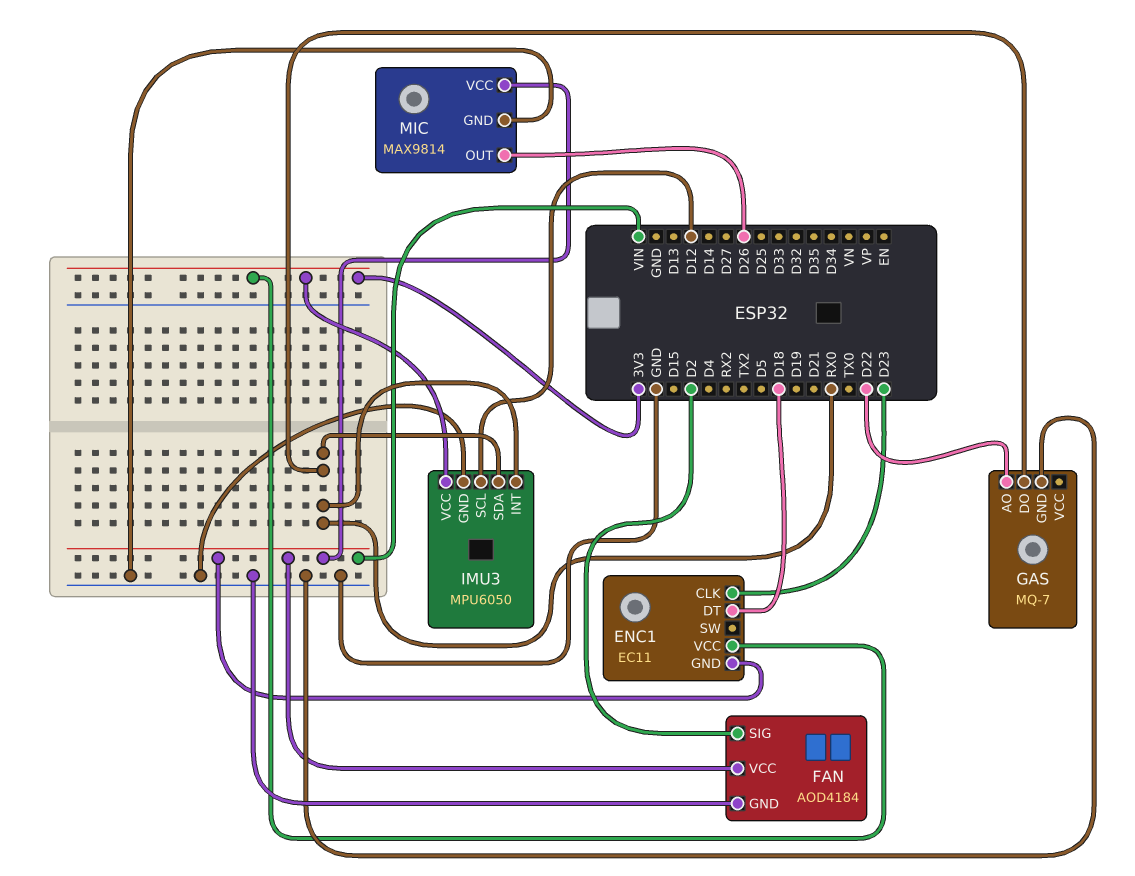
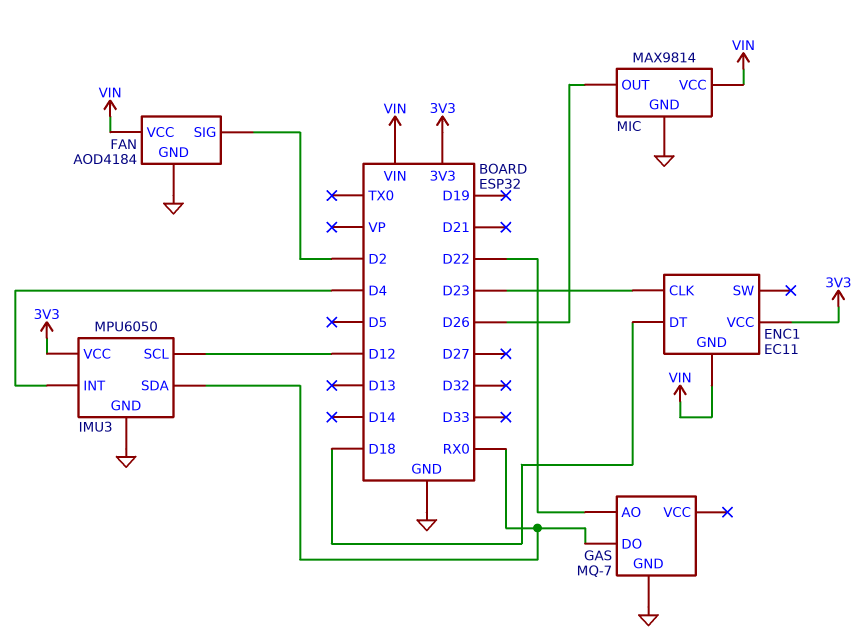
IMU3 pin INT: RX0 -> D4

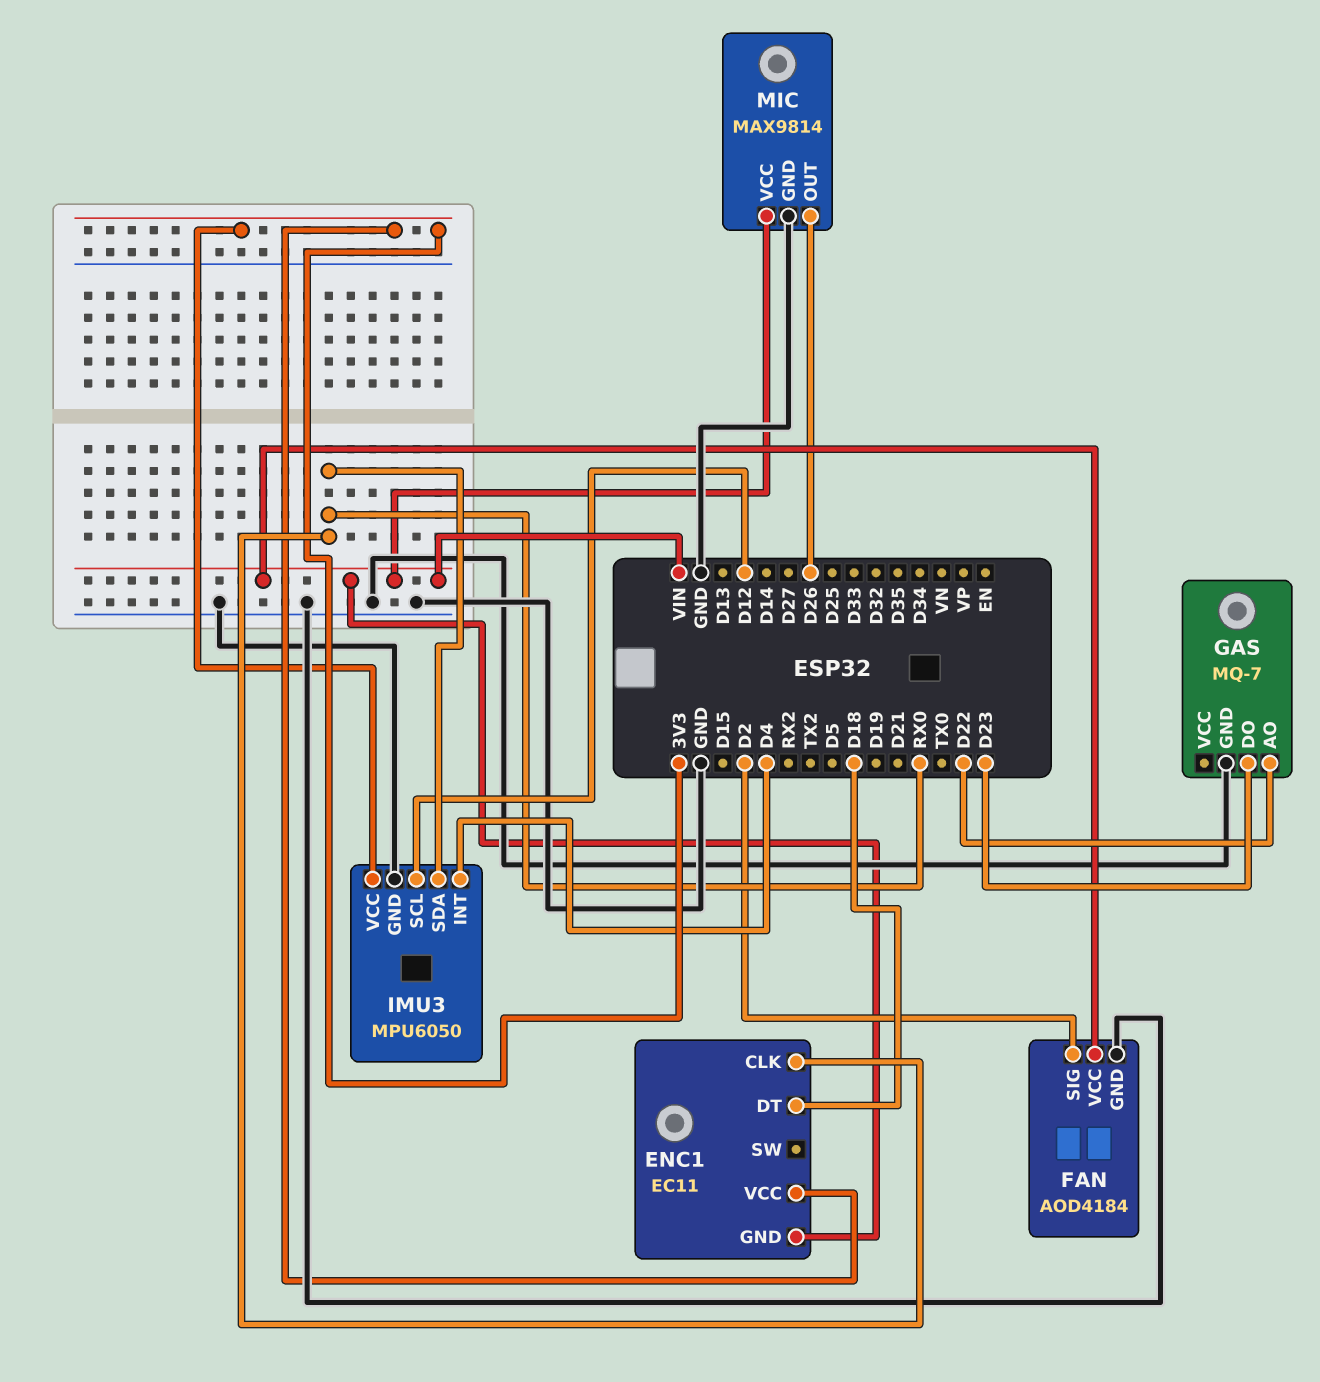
ENC1 pin CLK: D23 -> RX0
GAS pin DO: RX0 -> D23

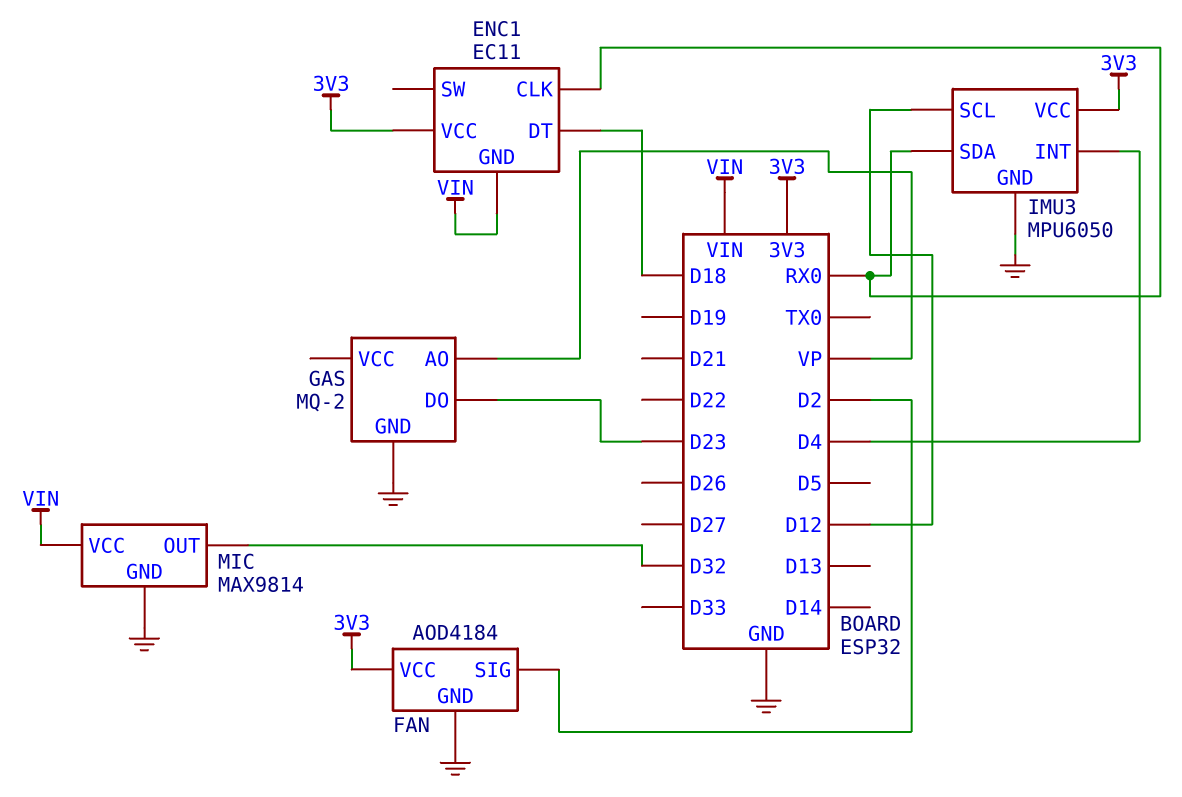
FAN pin VCC: VIN -> 3V3
GAS: MQ-7 -> MQ-2
GAS pin AO: D22 -> VP
MIC pin OUT: D26 -> D32

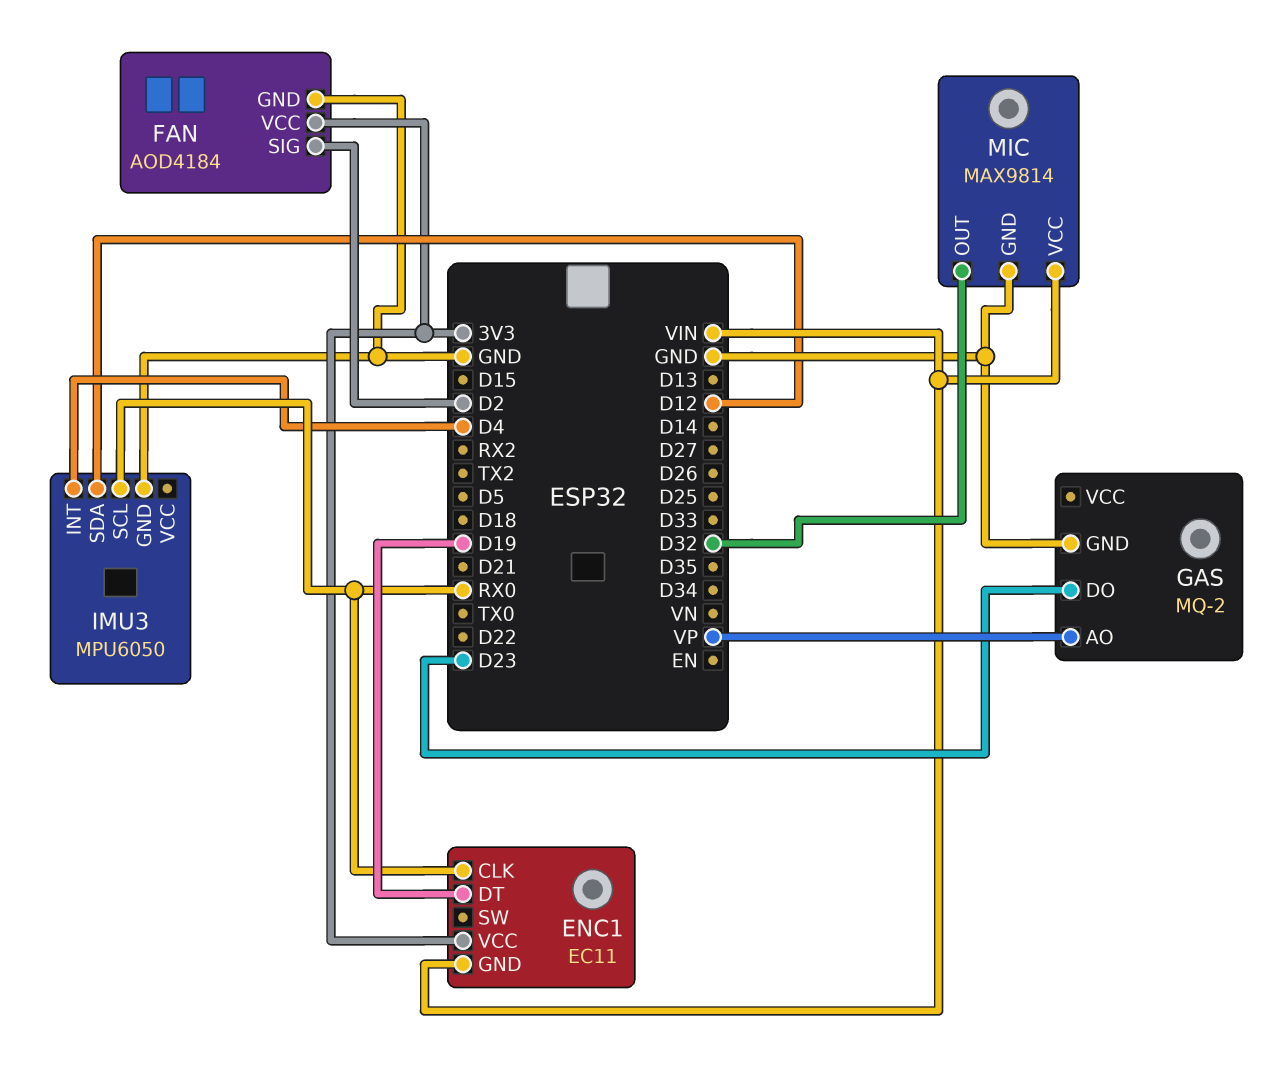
ENC1 pin DT: D18 -> D19
IMU3 pin SCL: D12 -> RX0
IMU3 pin SDA: RX0 -> D12
IMU3 pin VCC: 3V3 -> none

